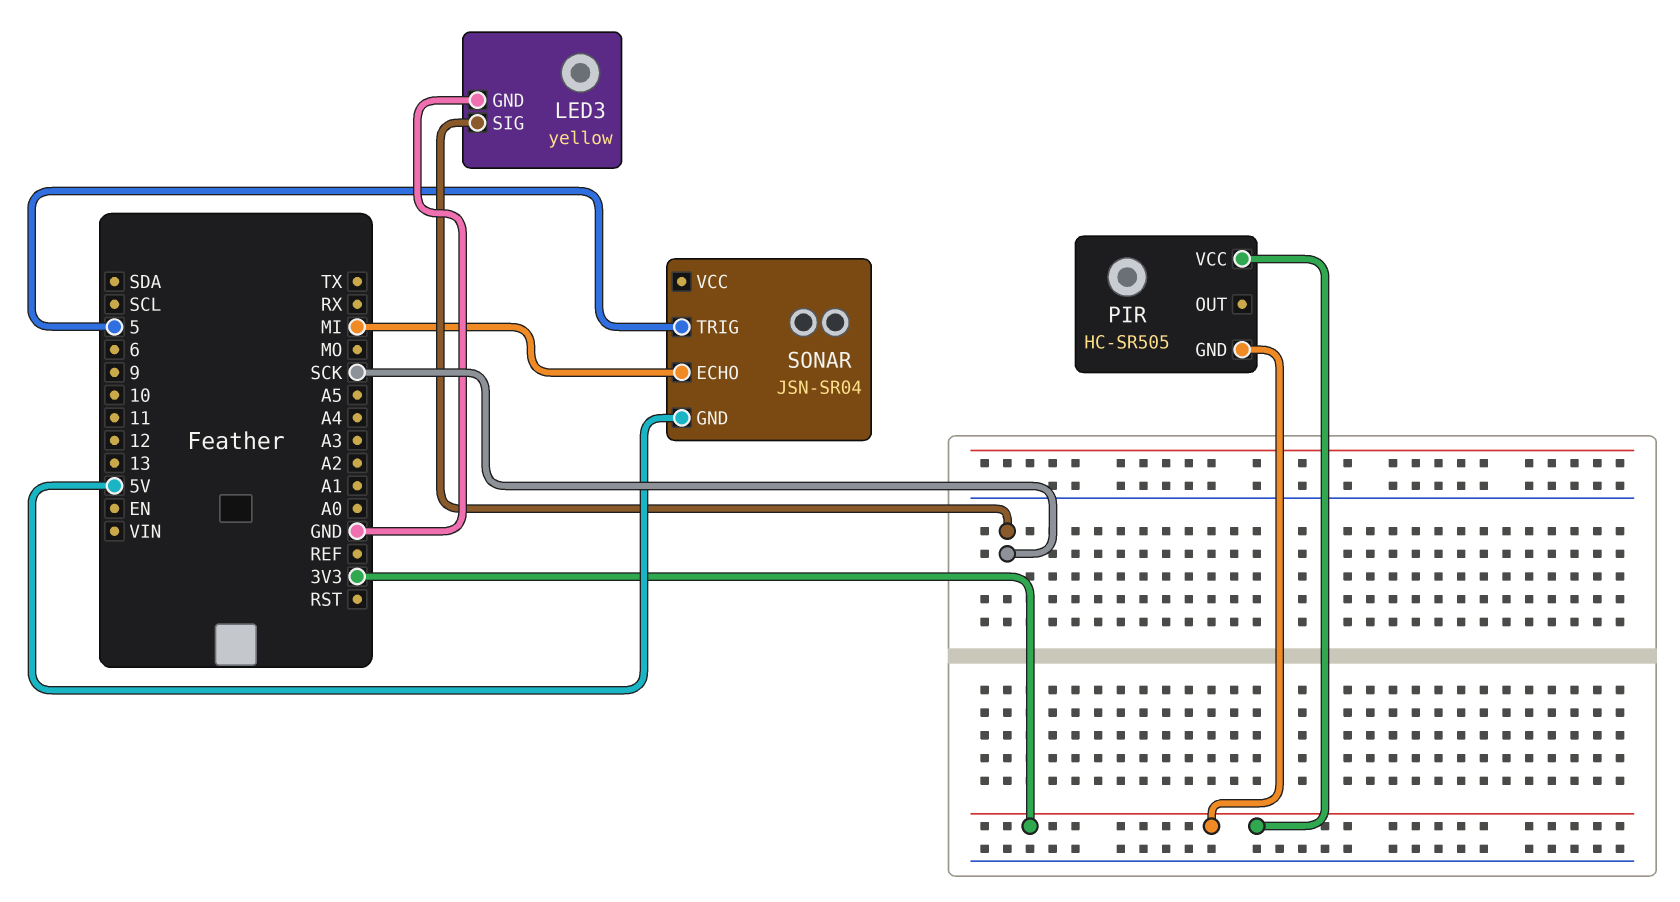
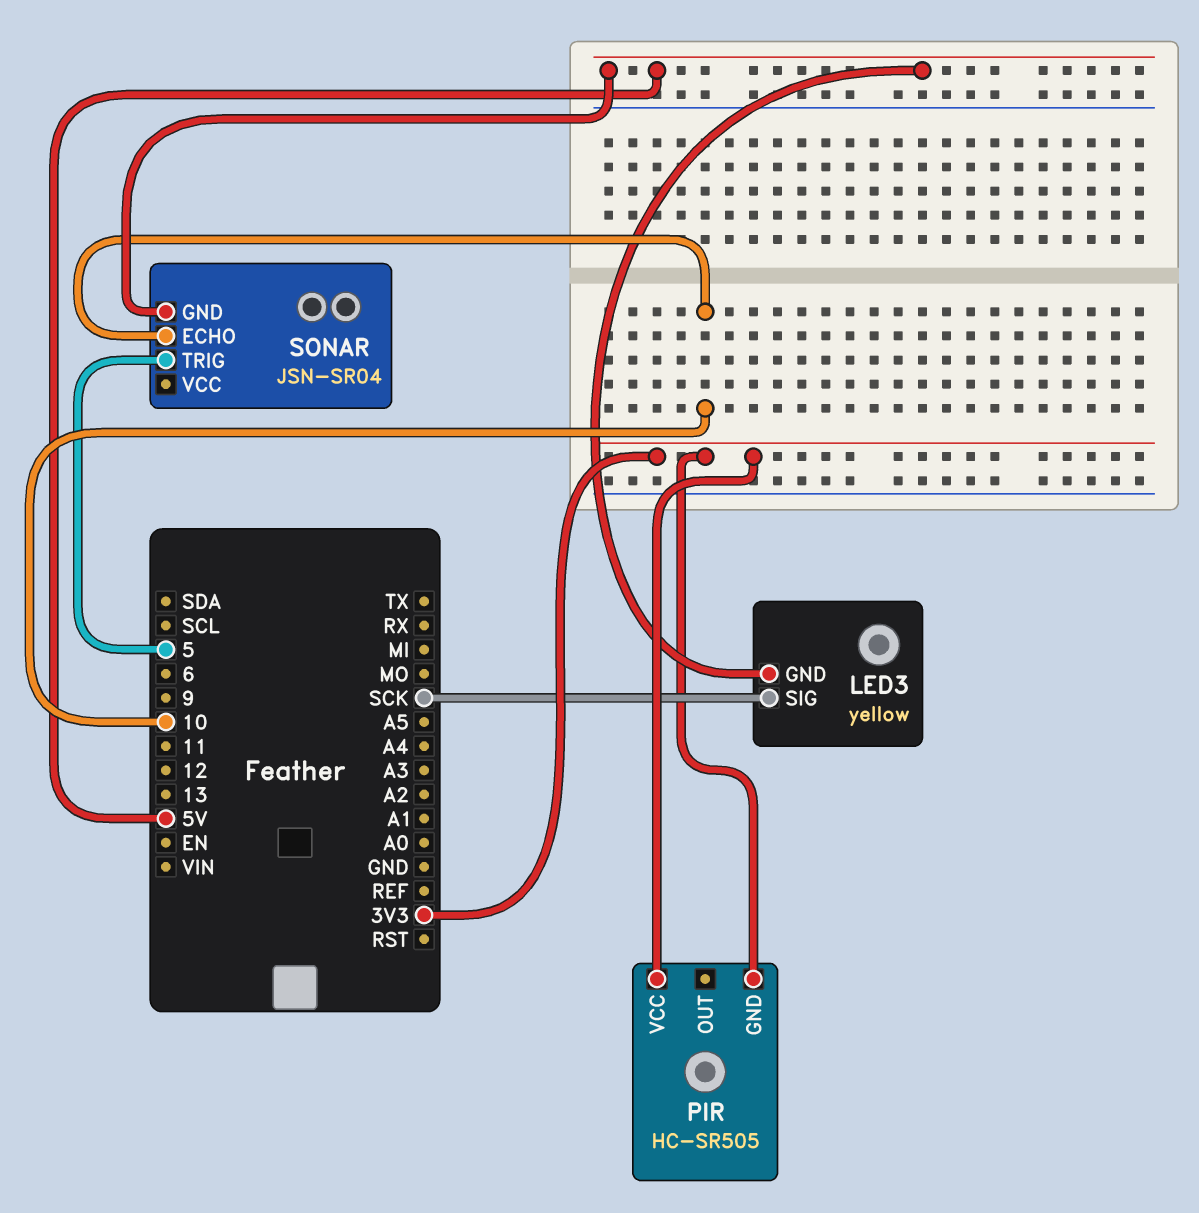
LED3 pin GND: GND -> 5V
SONAR pin ECHO: MI -> 10

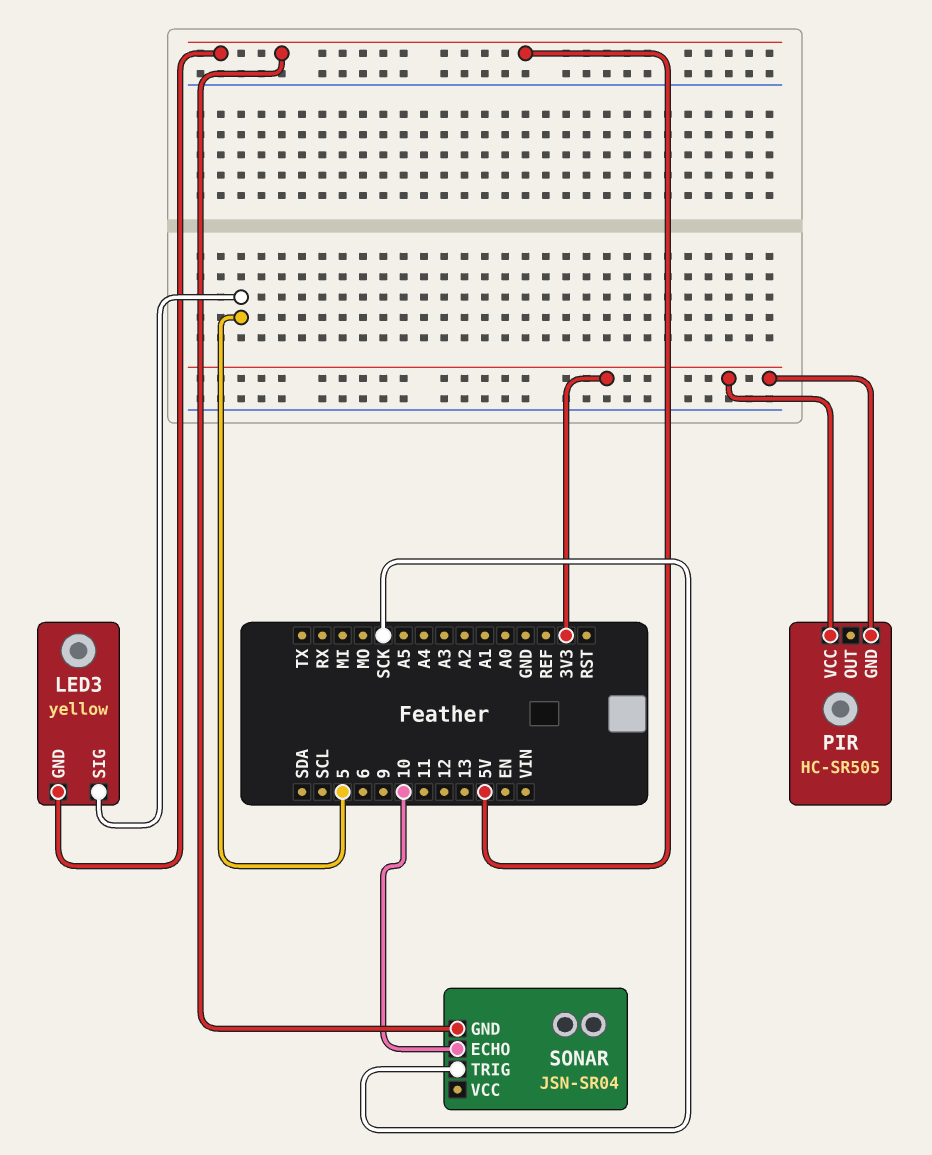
LED3 pin SIG: SCK -> 5
SONAR pin TRIG: 5 -> SCK

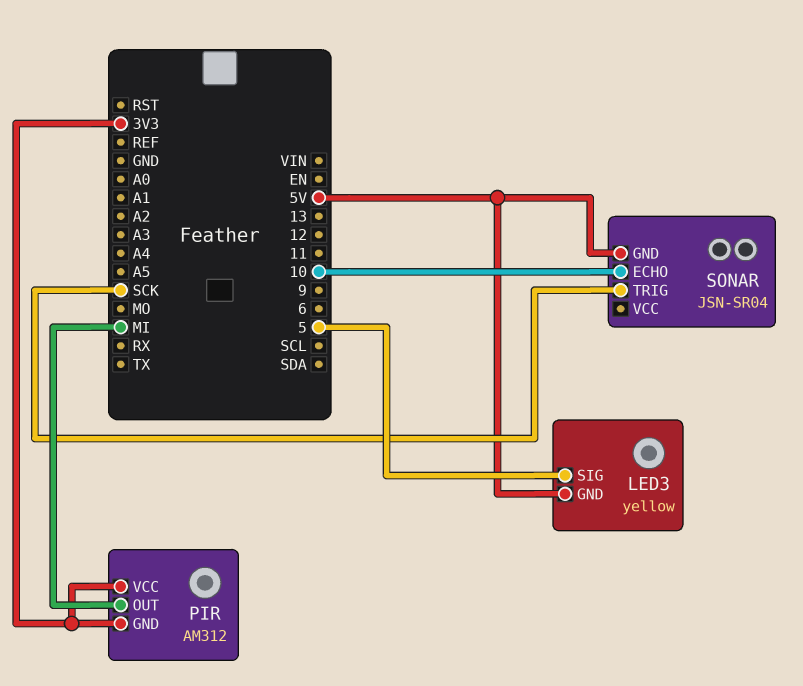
PIR: HC-SR505 -> AM312
PIR pin OUT: none -> MI

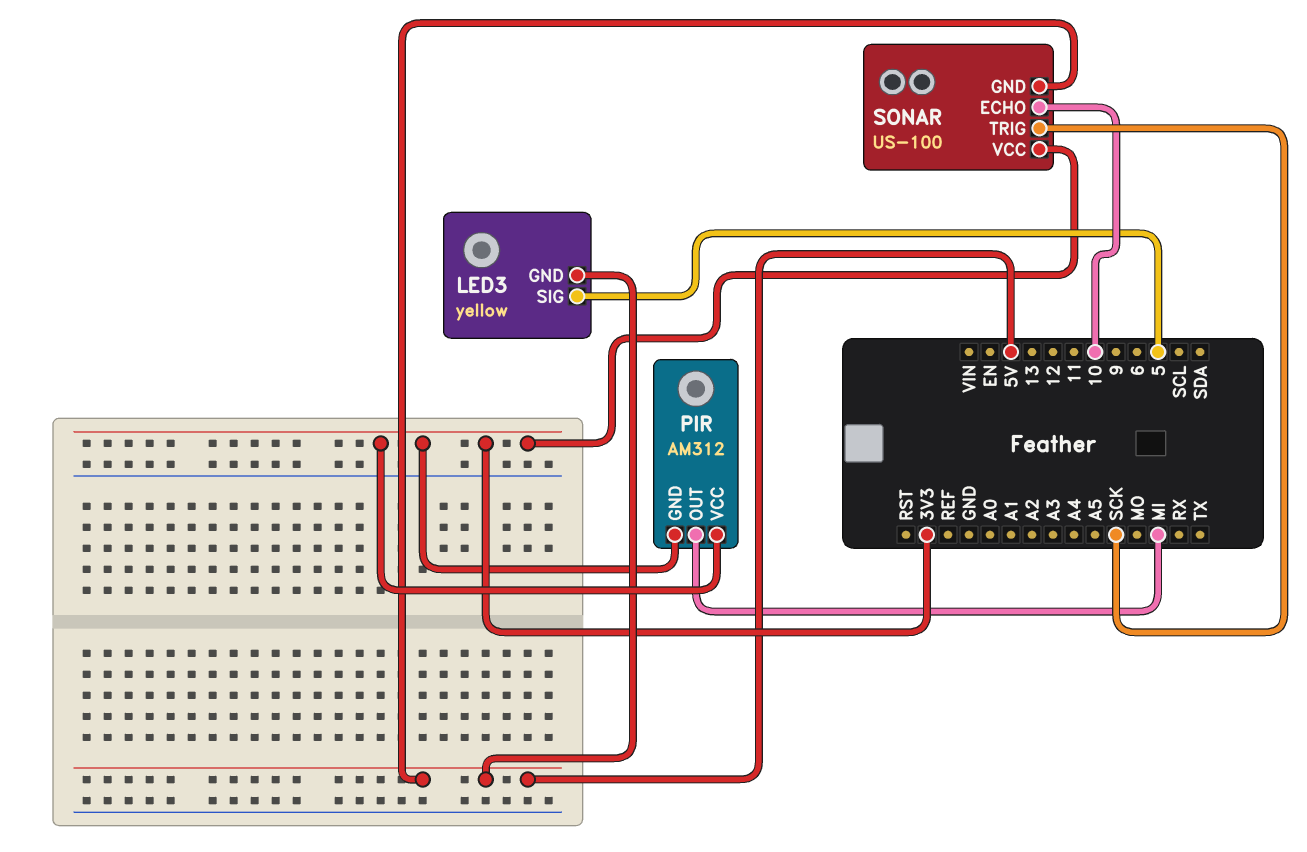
SONAR: JSN-SR04 -> US-100
SONAR pin VCC: none -> 3V3

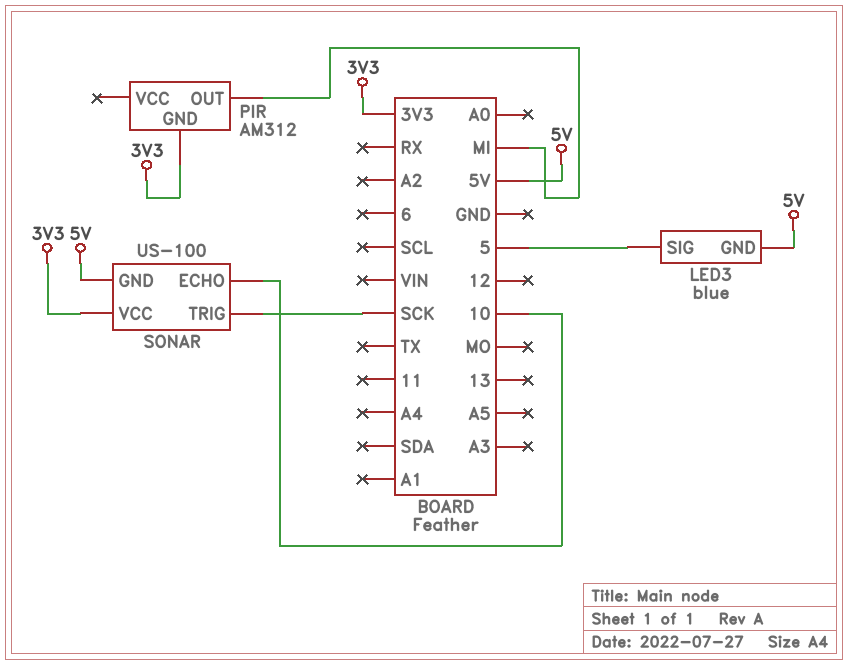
LED3: yellow -> blue
PIR pin VCC: 3V3 -> none

